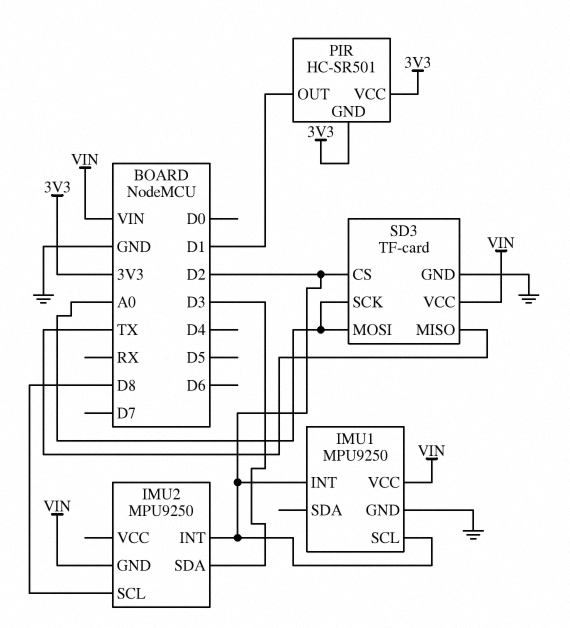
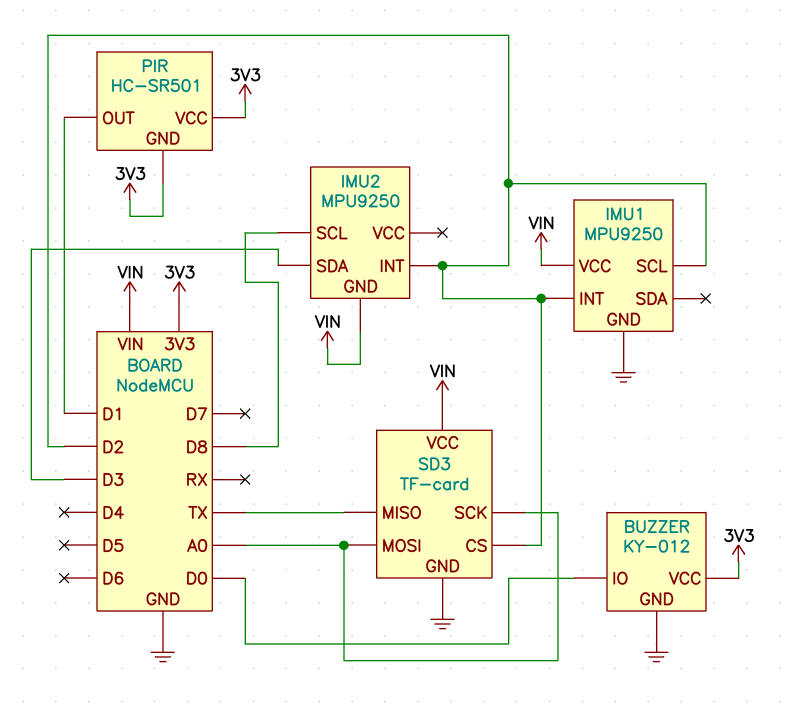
BUZZER: none -> KY-012
BUZZER pin GND: none -> GND
BUZZER pin IO: none -> D0
BUZZER pin VCC: none -> 3V3

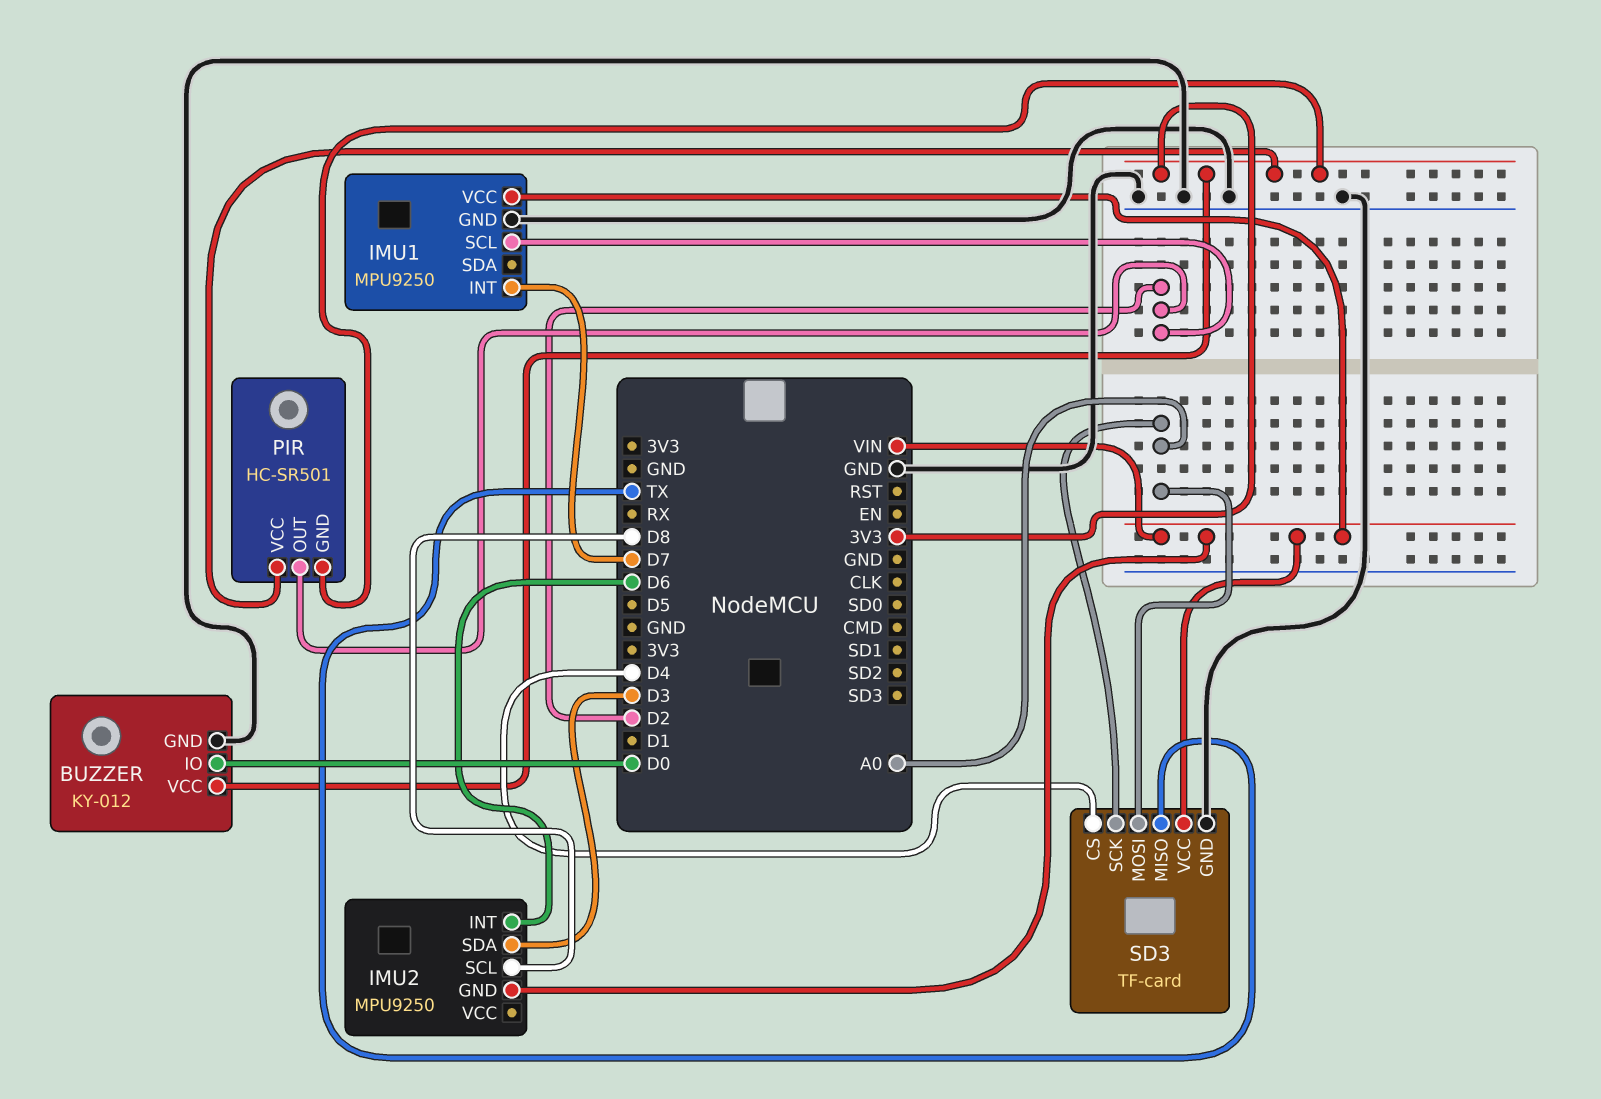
IMU1 pin INT: D2 -> D7
IMU2 pin INT: D2 -> D6
PIR pin OUT: D1 -> D2
SD3 pin CS: D2 -> D4

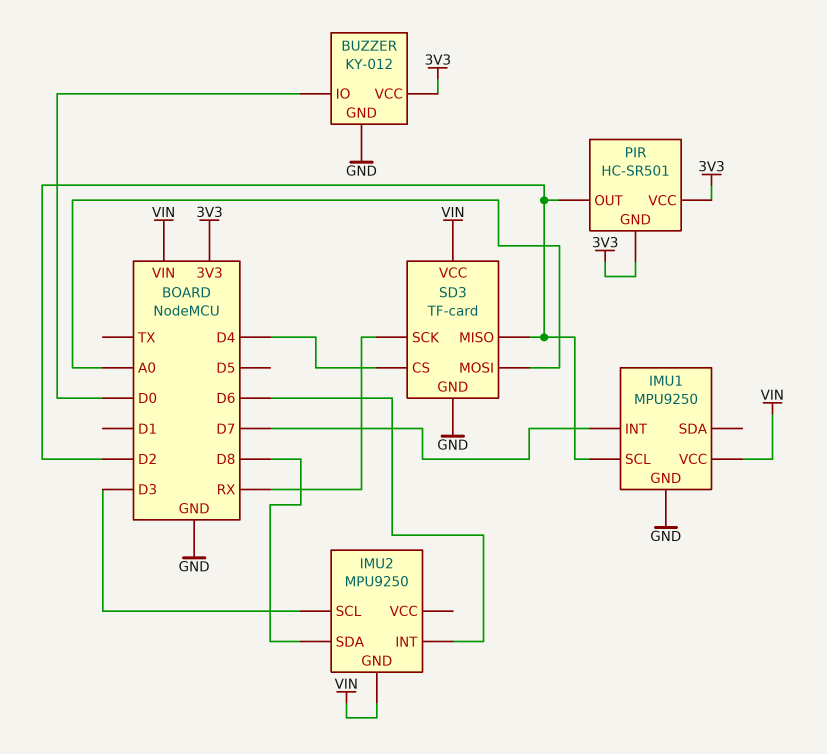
IMU2 pin SCL: D8 -> D3
IMU2 pin SDA: D3 -> D8
SD3 pin MISO: TX -> D2
SD3 pin SCK: A0 -> RX

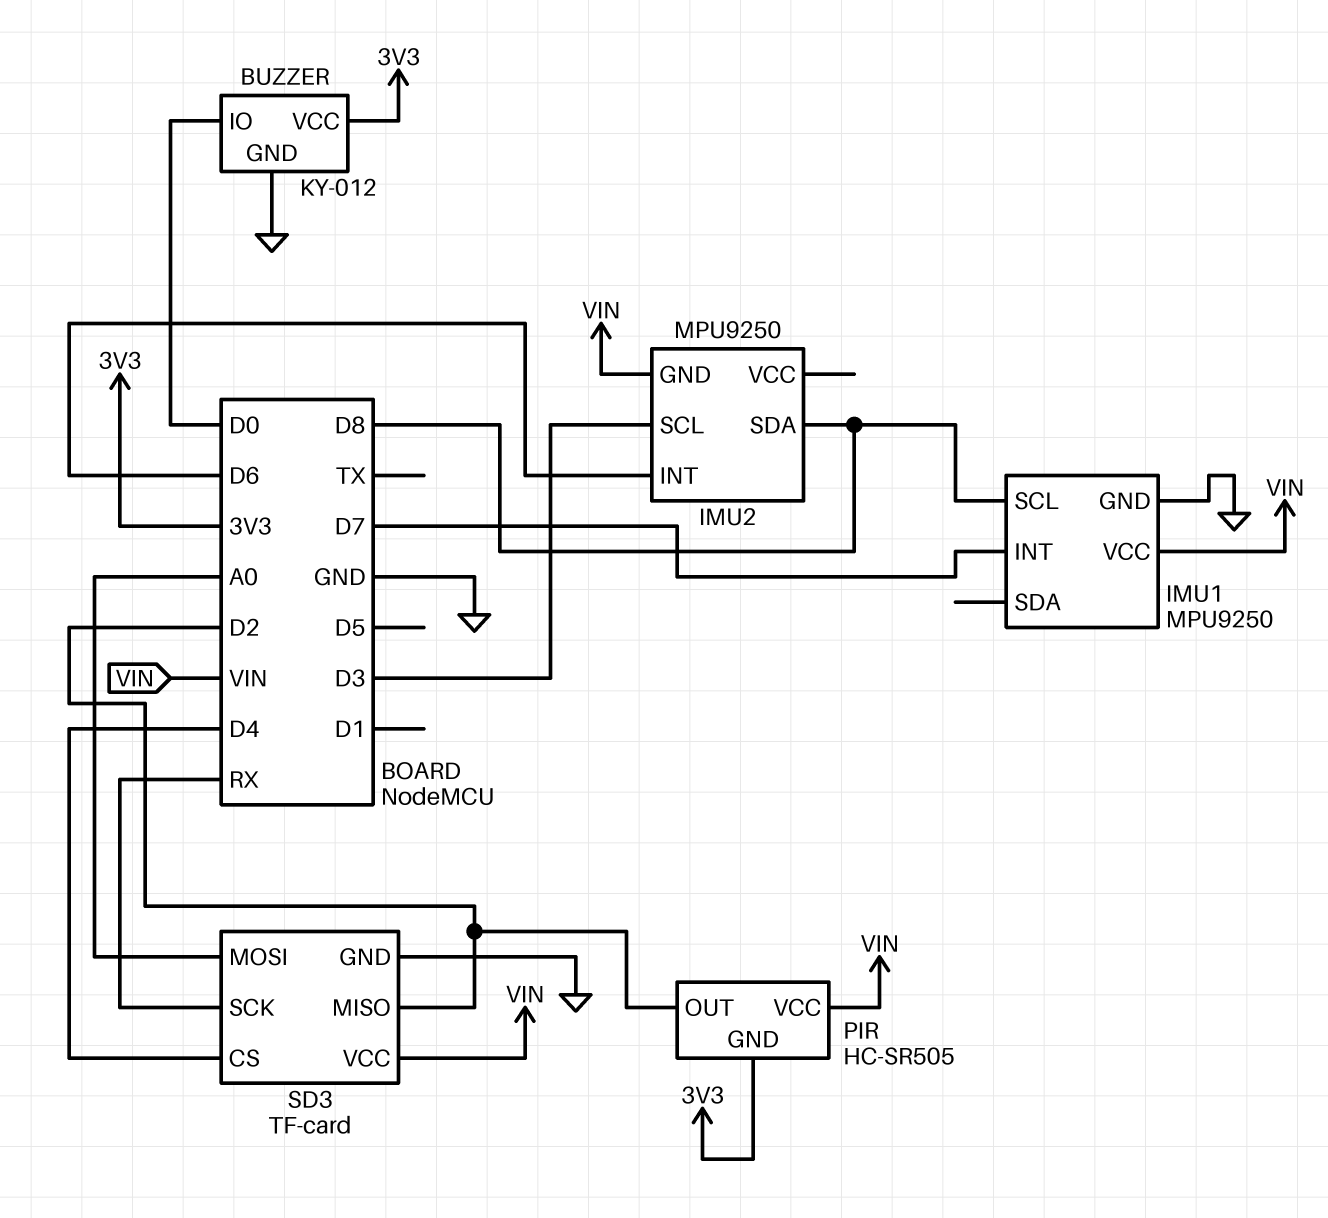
IMU1 pin SCL: D2 -> D8
PIR: HC-SR501 -> HC-SR505
PIR pin VCC: 3V3 -> VIN

